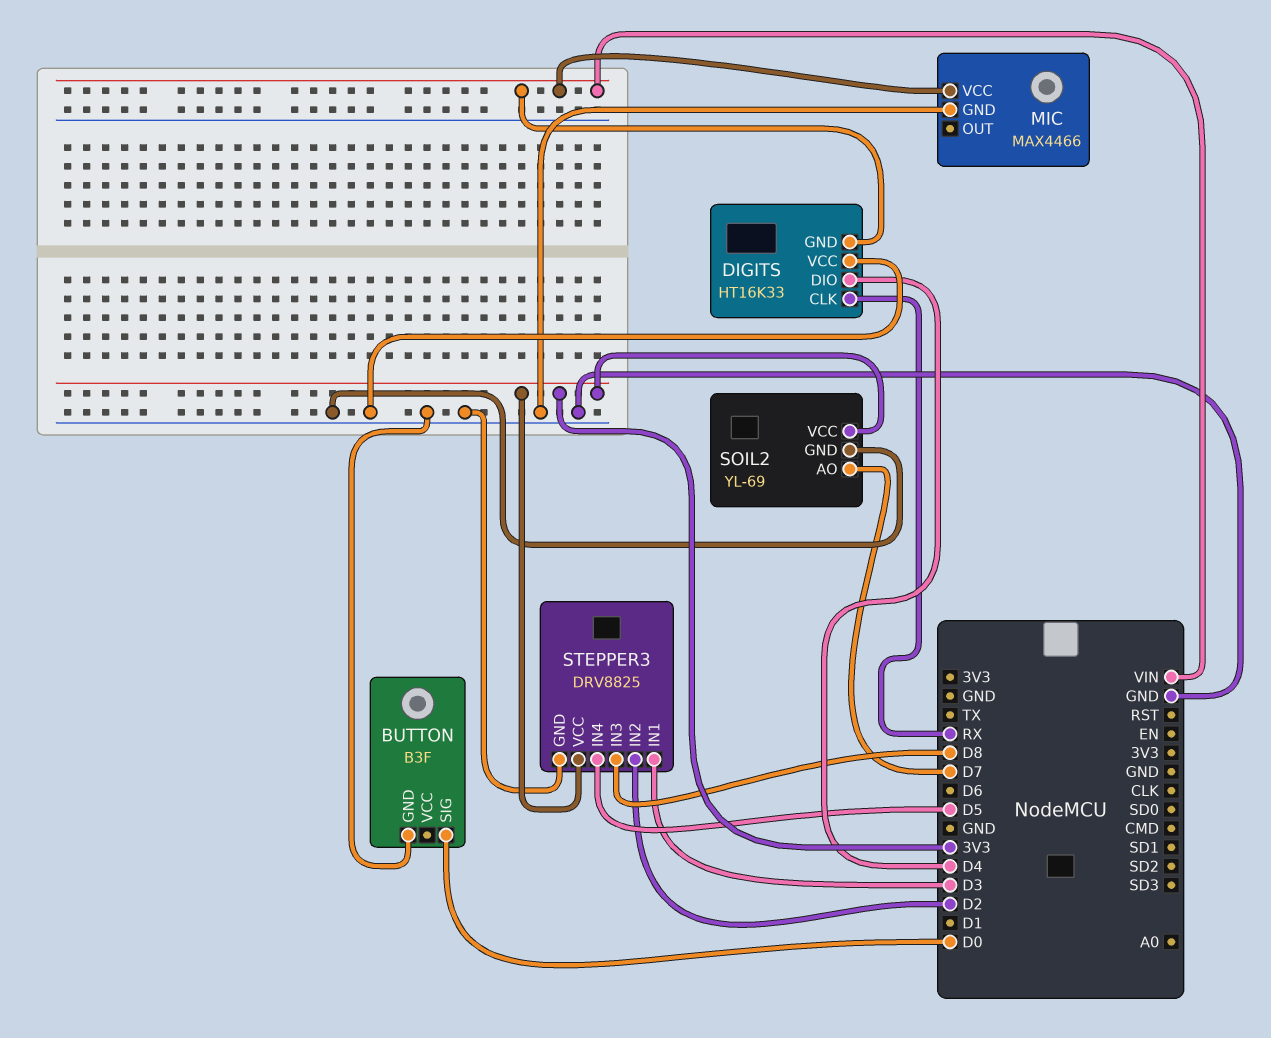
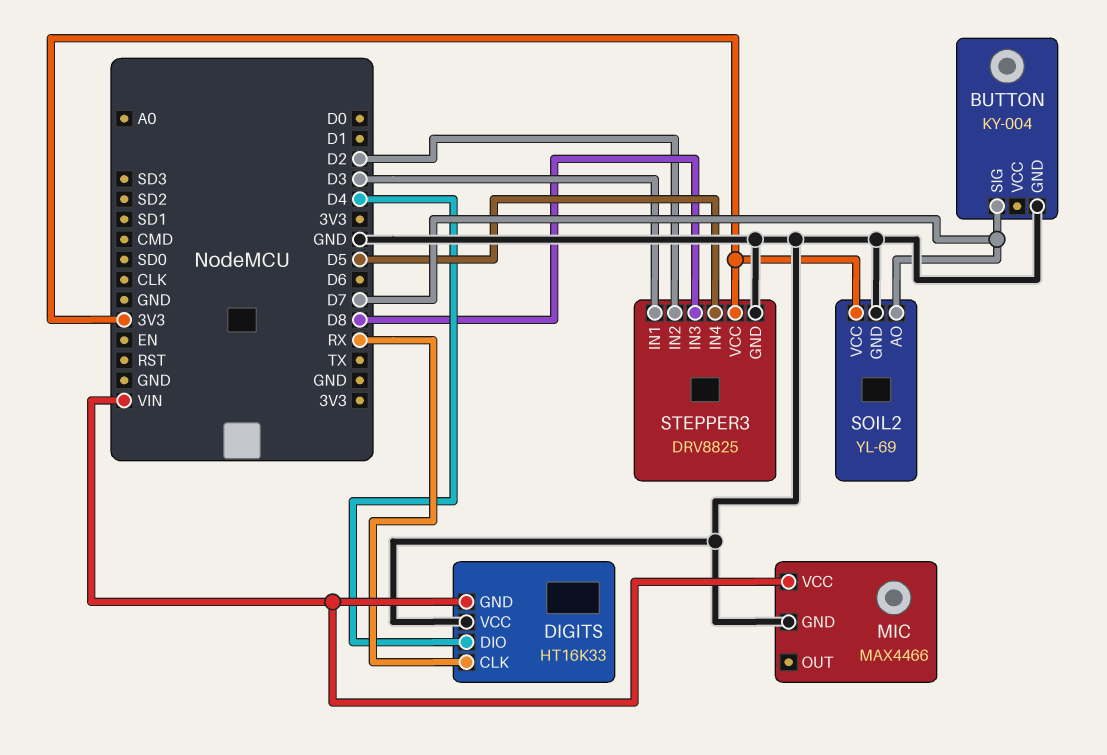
BUTTON: B3F -> KY-004
BUTTON pin SIG: D0 -> D7

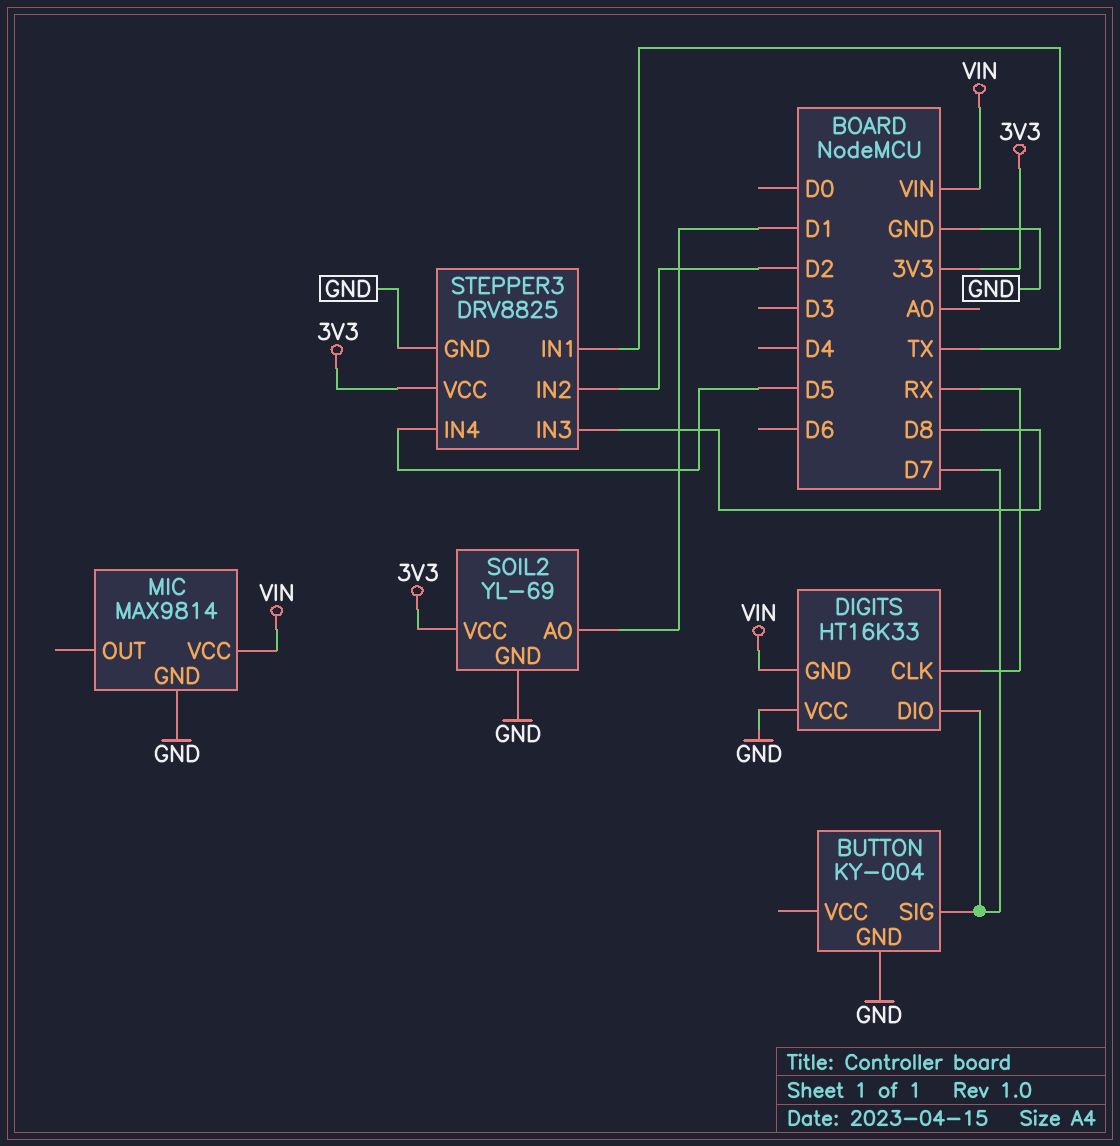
DIGITS pin DIO: D4 -> D7
MIC: MAX4466 -> MAX9814
SOIL2 pin AO: D7 -> D1
STEPPER3 pin IN1: D3 -> TX

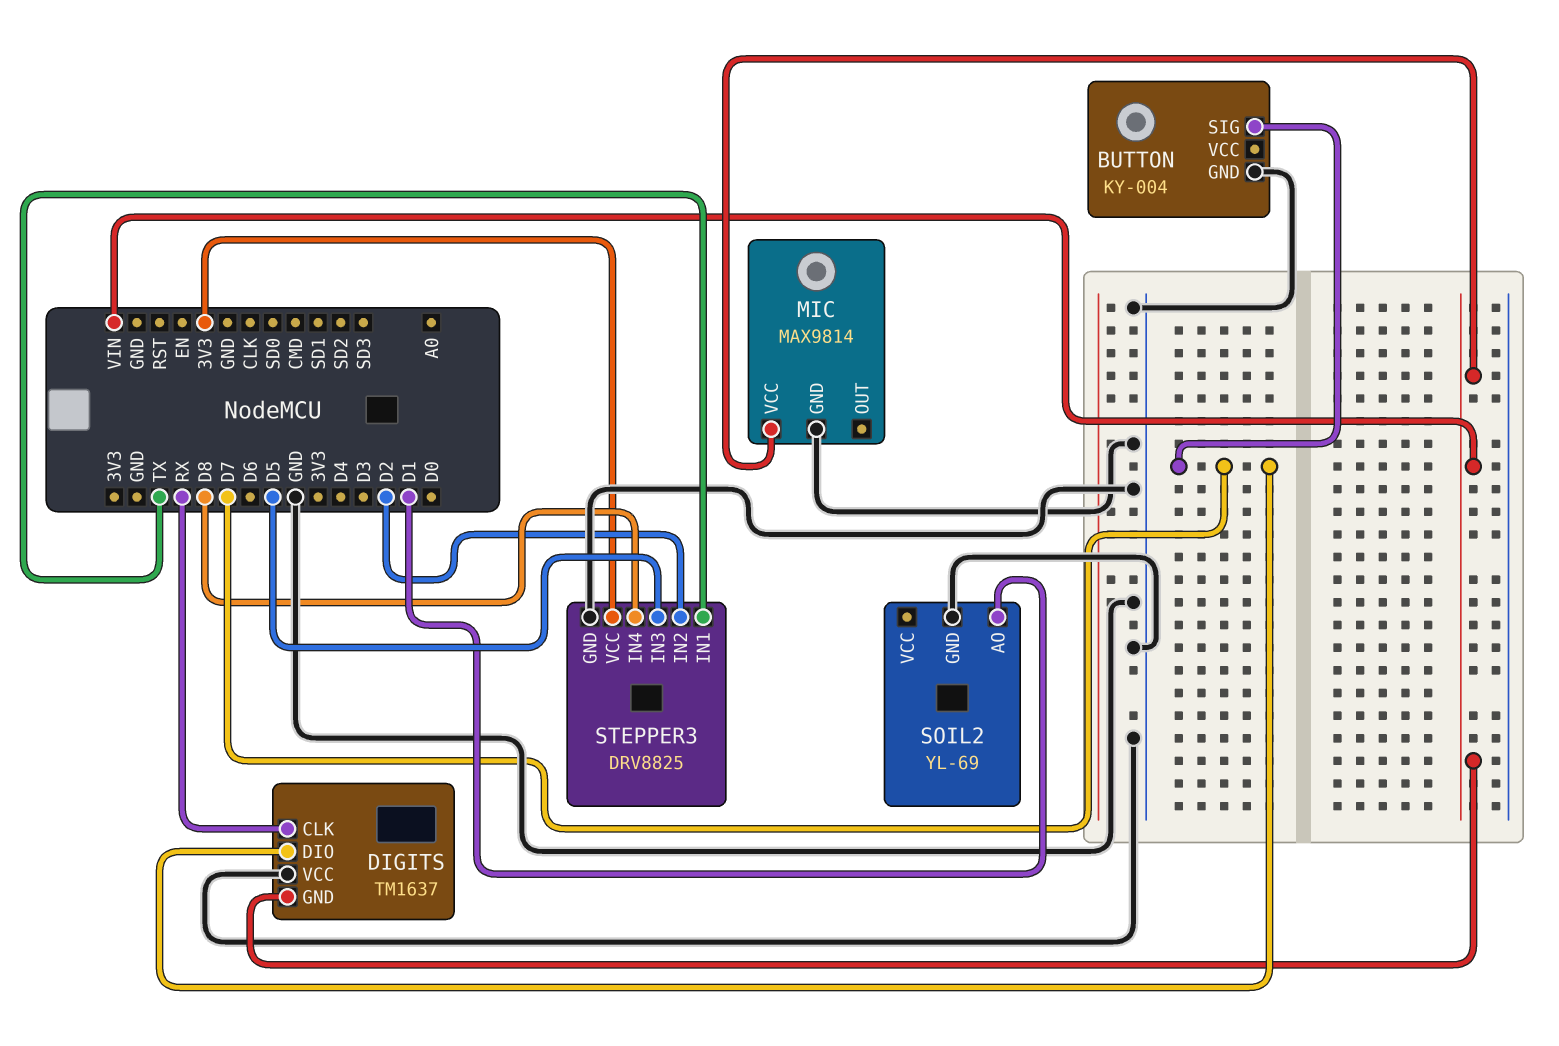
DIGITS: HT16K33 -> TM1637
SOIL2 pin VCC: 3V3 -> none
STEPPER3 pin IN3: D8 -> D5
STEPPER3 pin IN4: D5 -> D8

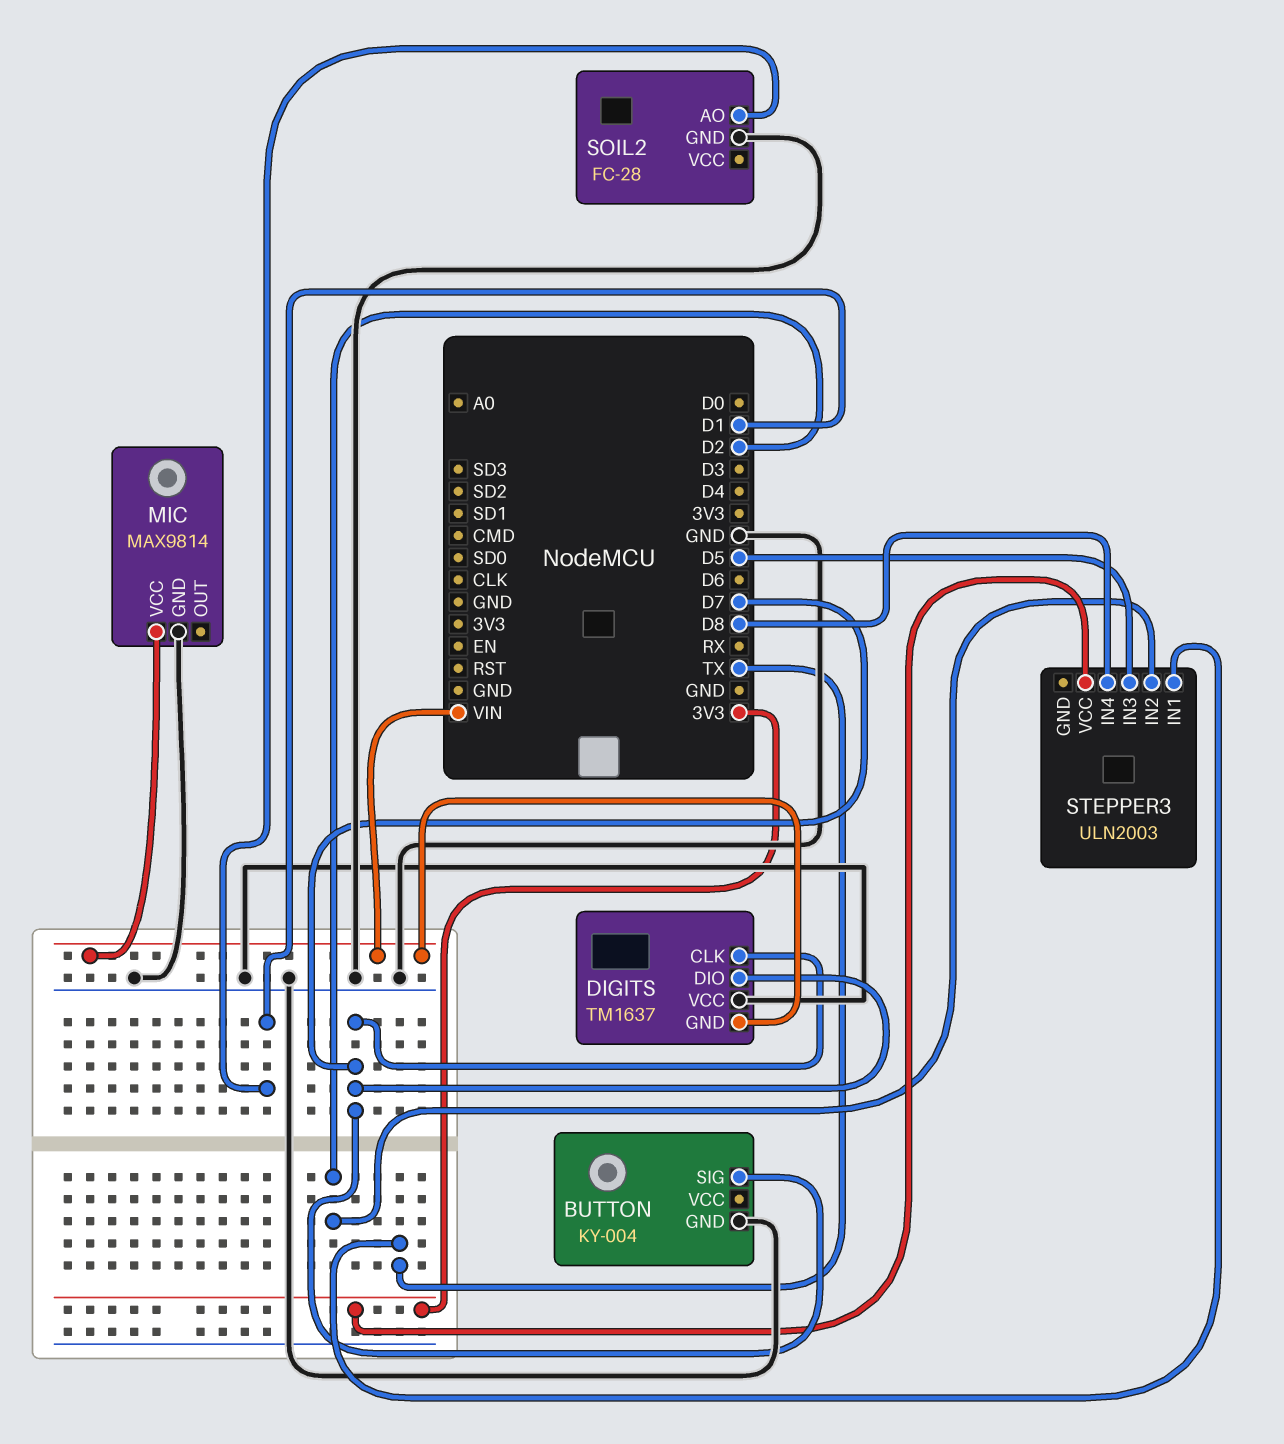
DIGITS pin CLK: RX -> D7
SOIL2: YL-69 -> FC-28
STEPPER3: DRV8825 -> ULN2003
STEPPER3 pin GND: GND -> none

